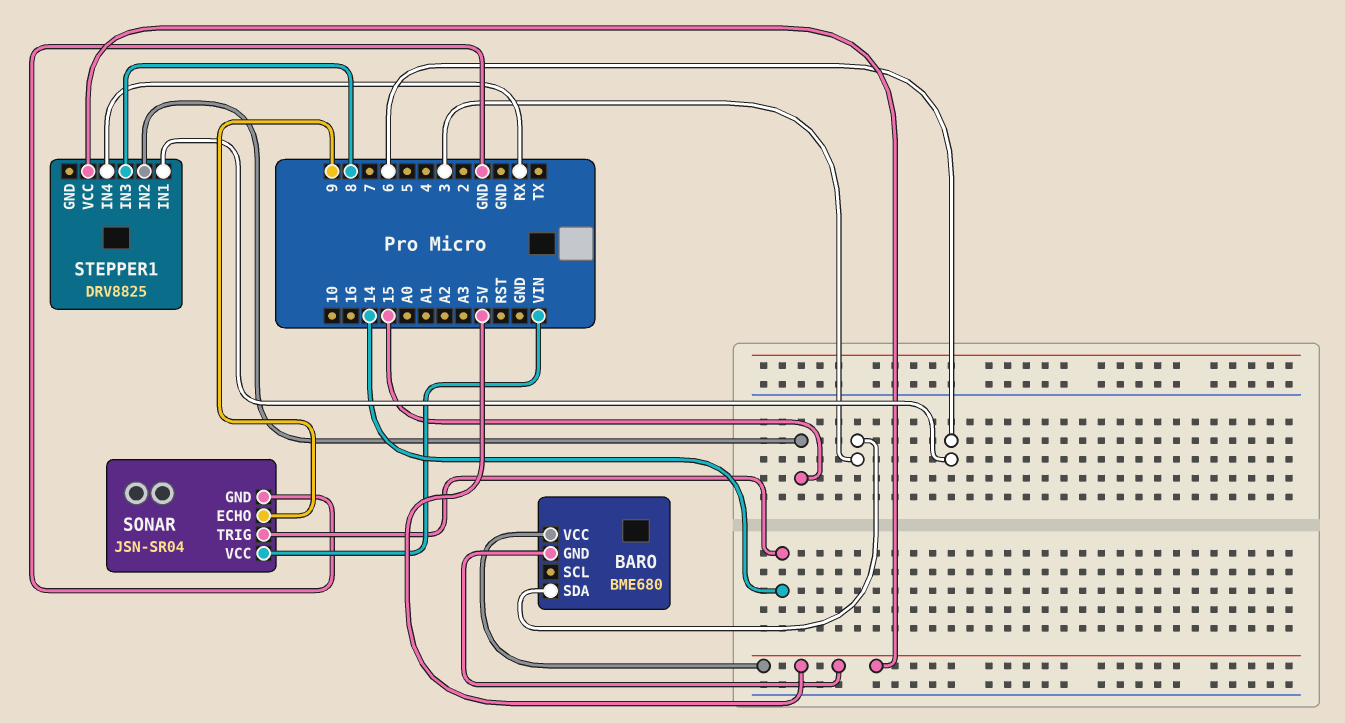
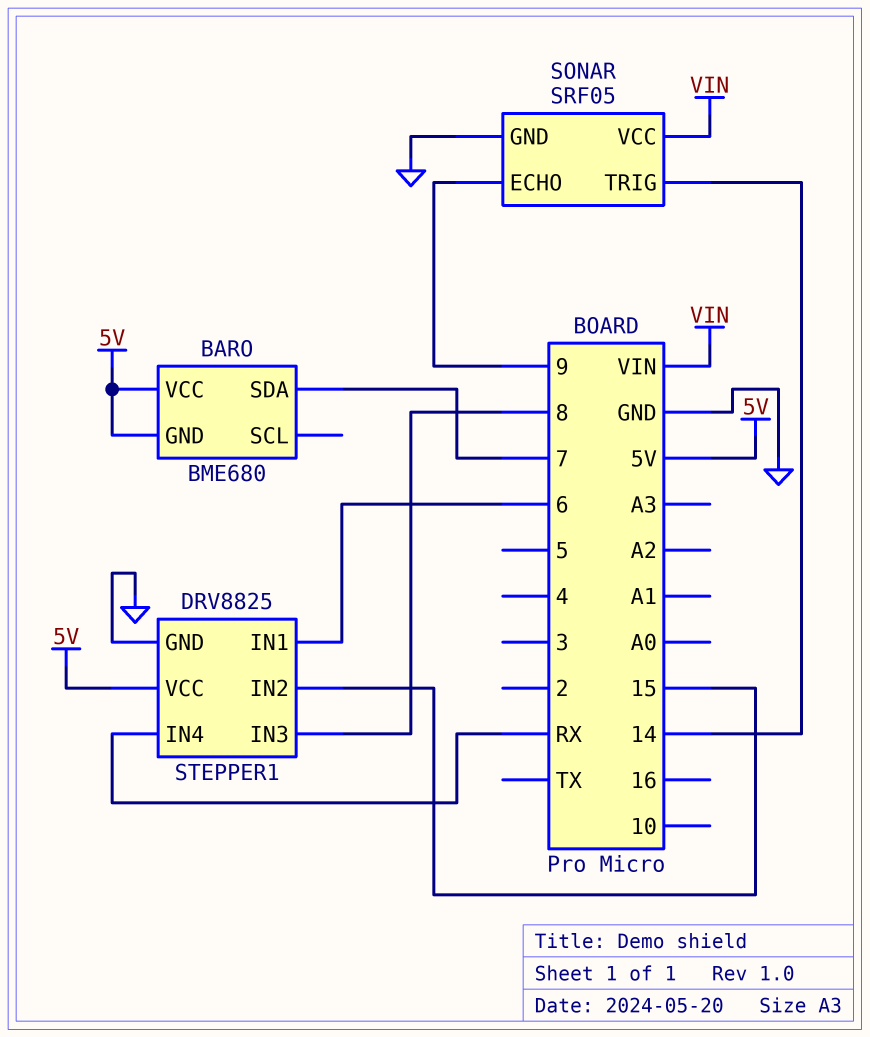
BARO pin SDA: 3 -> 7
SONAR: JSN-SR04 -> SRF05
STEPPER1 pin GND: none -> GND

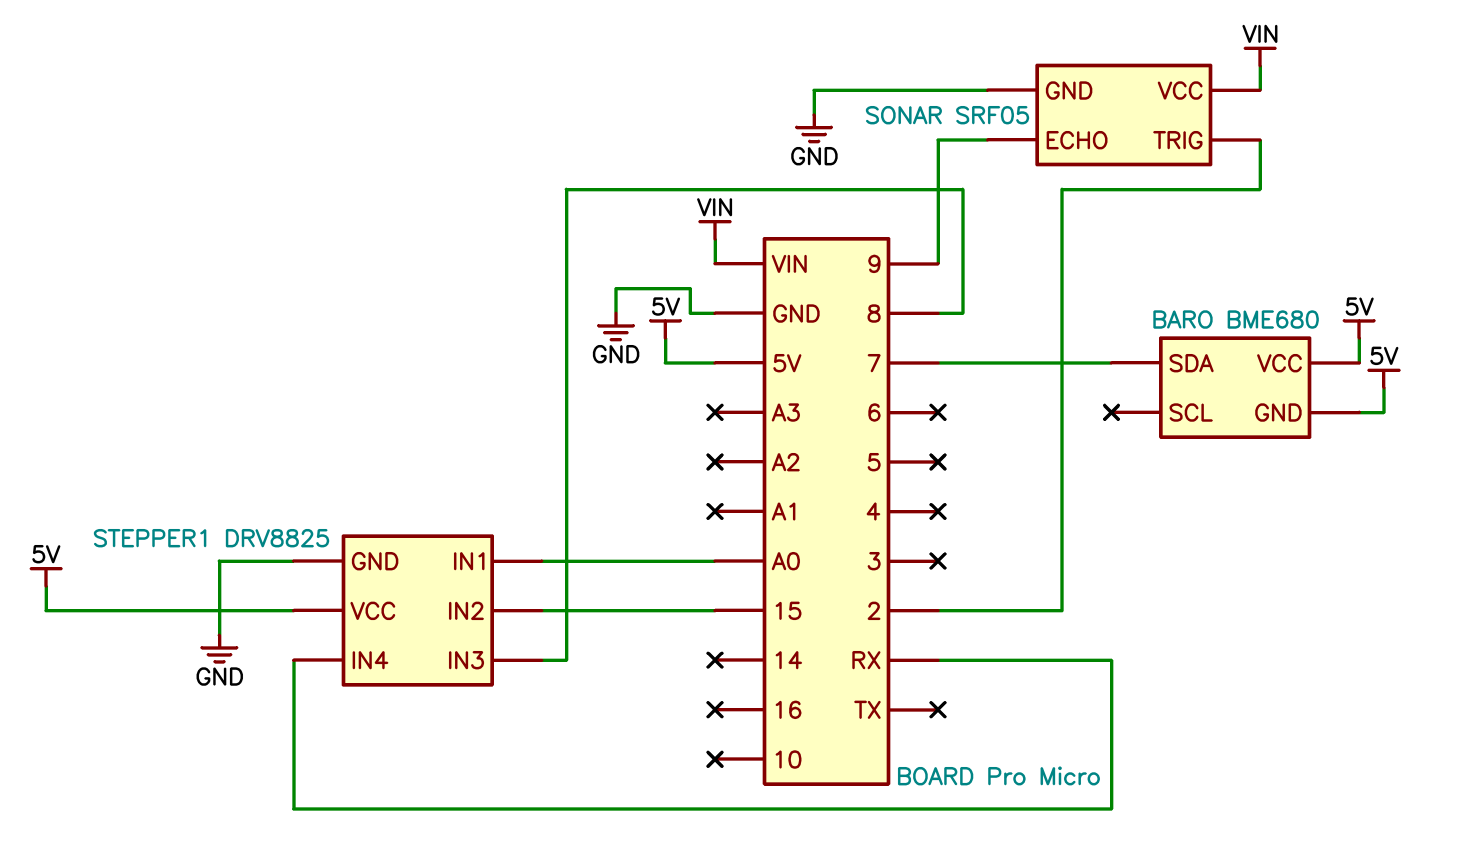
SONAR pin TRIG: 14 -> 2
STEPPER1 pin IN1: 6 -> A0

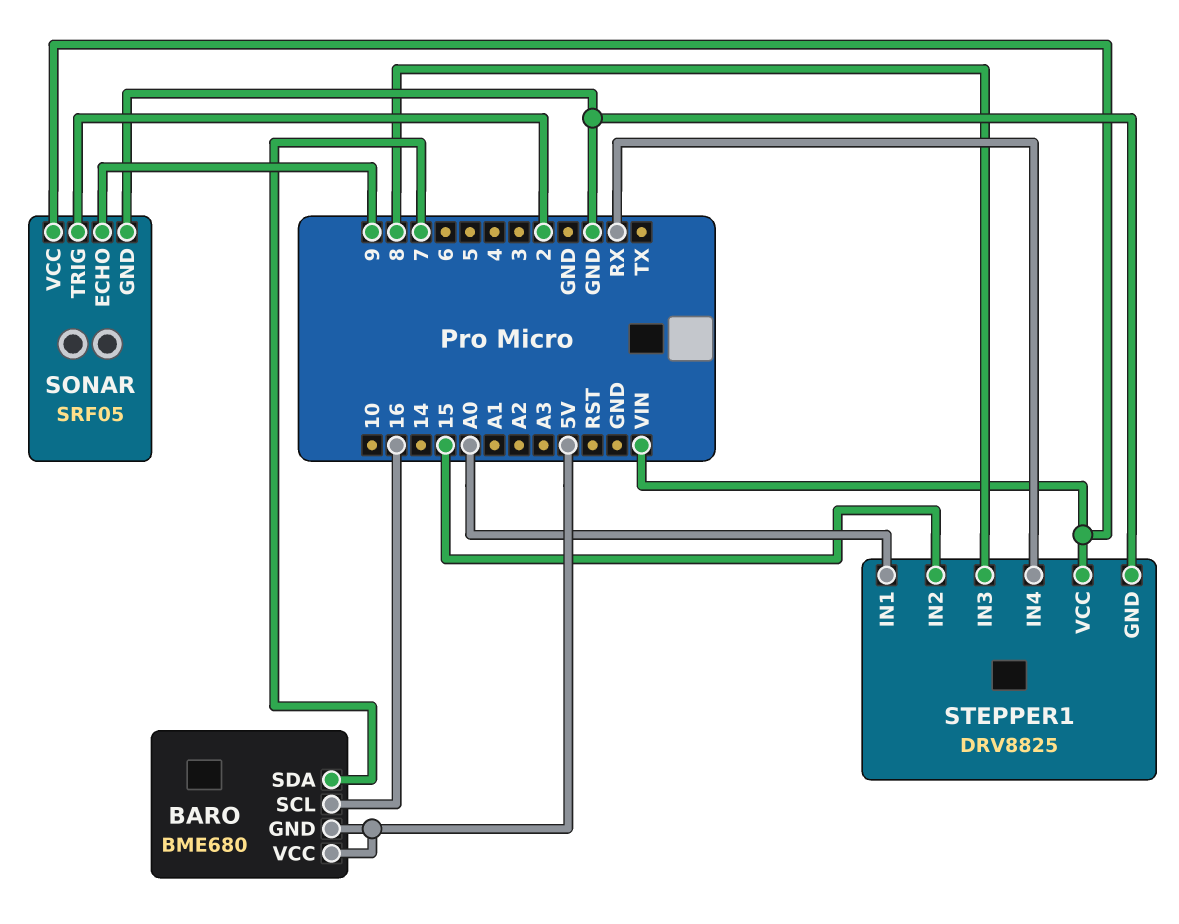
BARO pin SCL: none -> 16
STEPPER1 pin VCC: 5V -> VIN

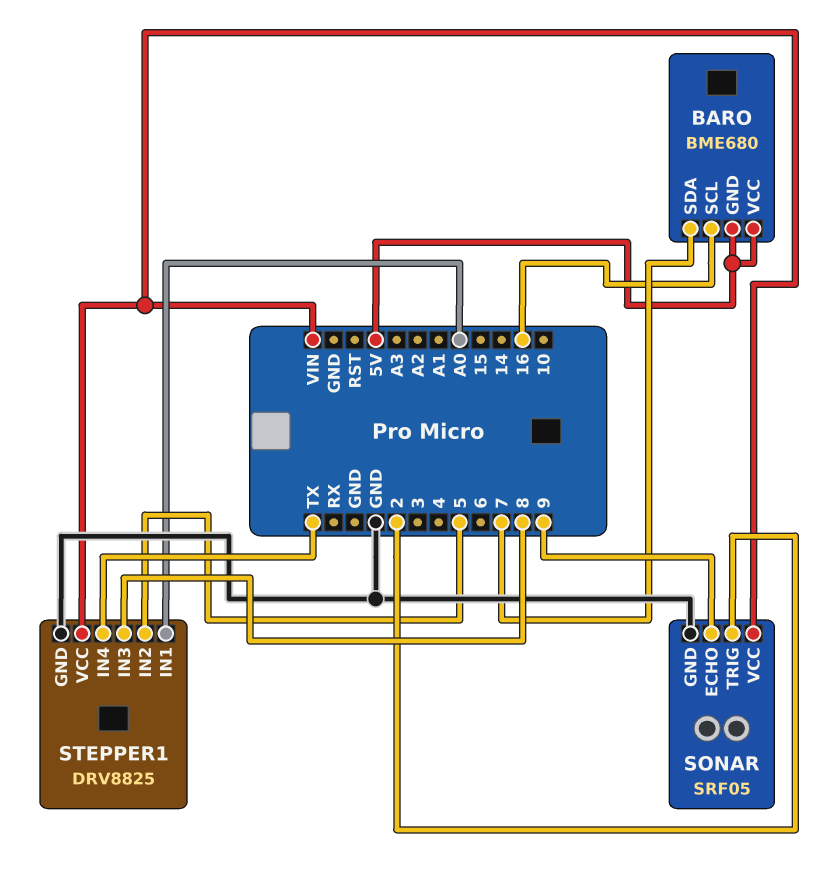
STEPPER1 pin IN2: 15 -> 5
STEPPER1 pin IN4: RX -> TX

